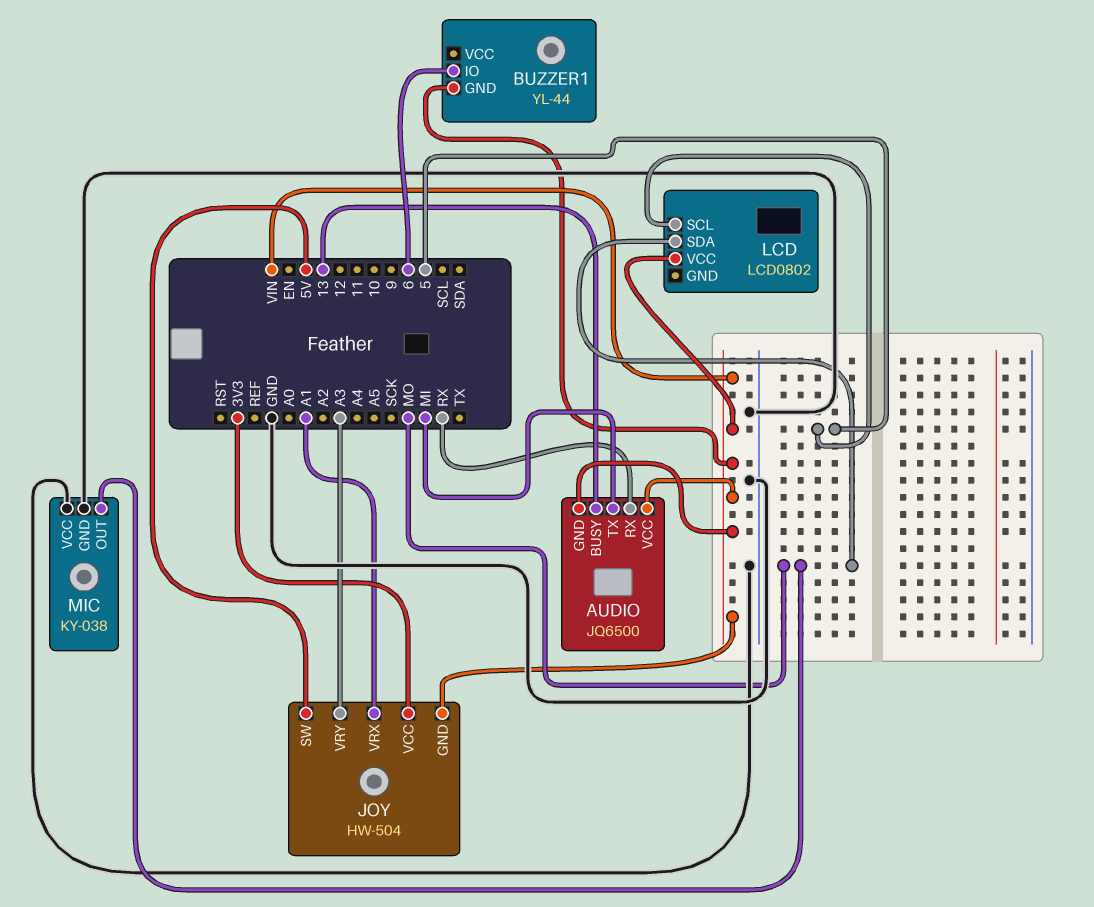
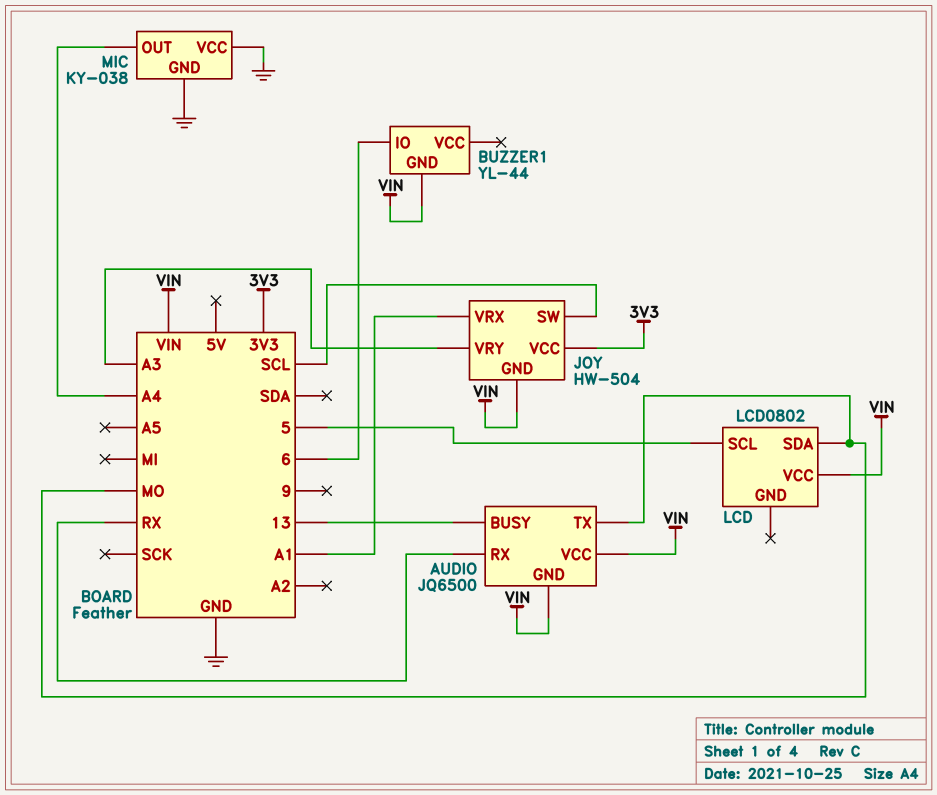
AUDIO pin TX: MI -> MO
JOY pin SW: 5V -> SCL
MIC pin OUT: MO -> A4

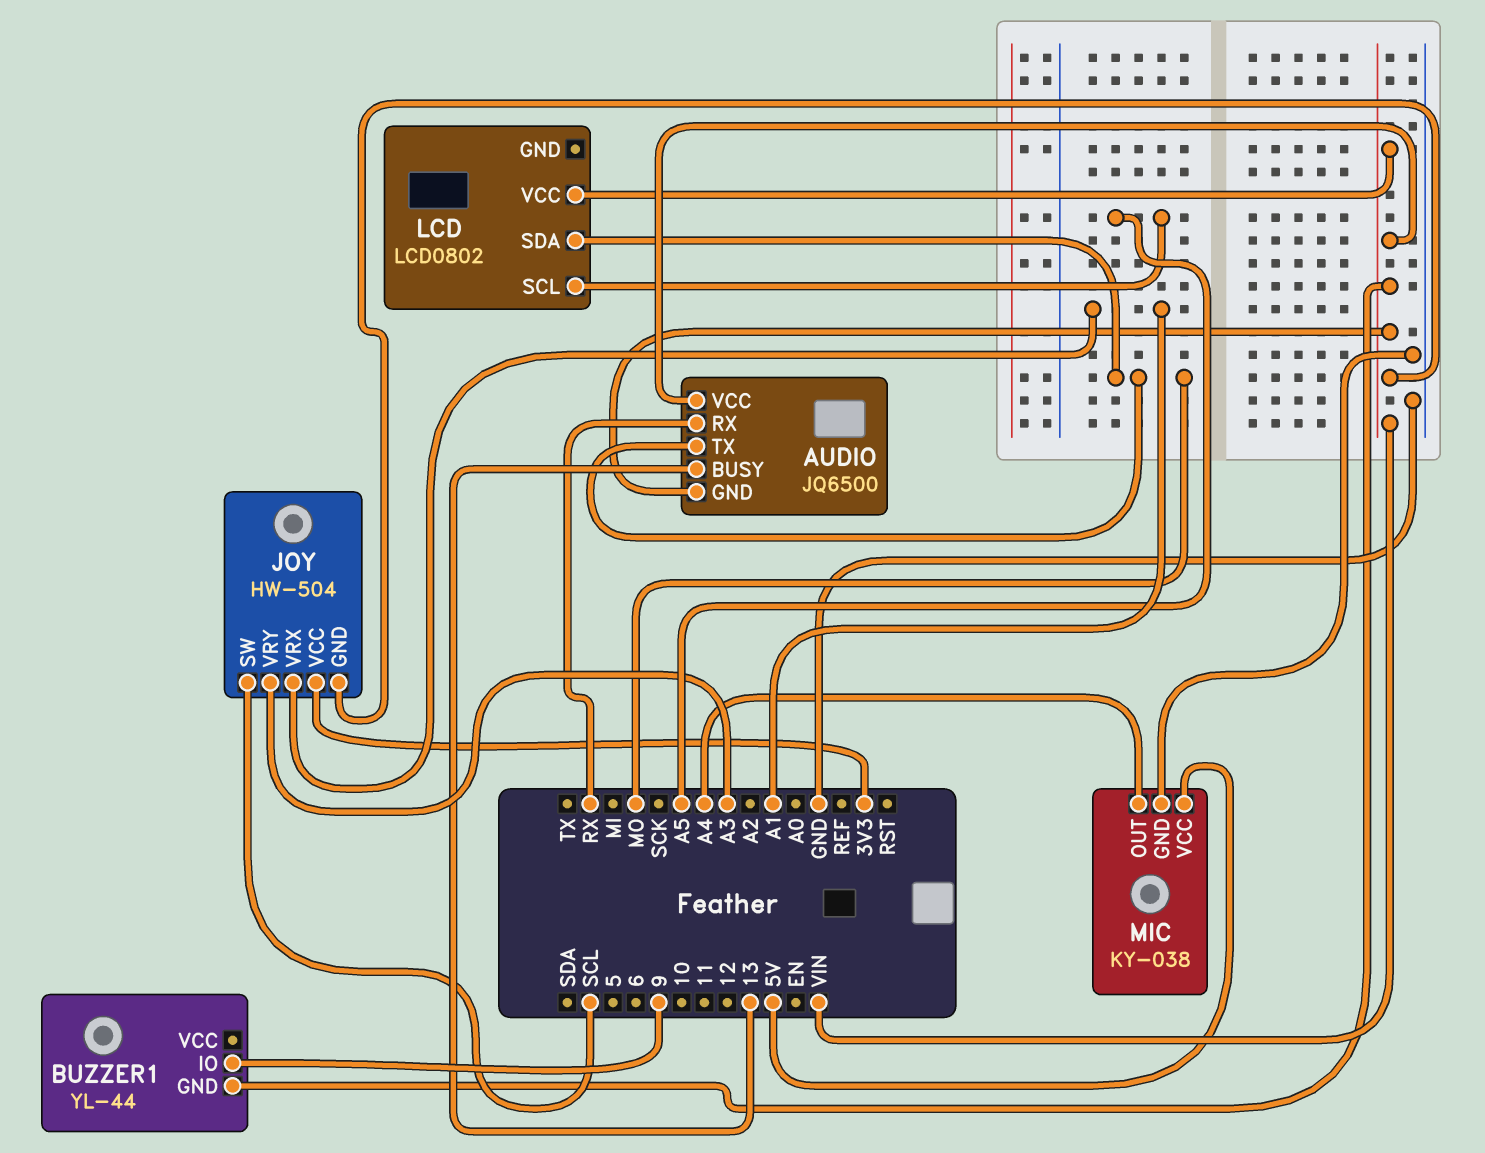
BUZZER1 pin IO: 6 -> 9
LCD pin SCL: 5 -> A5
MIC pin VCC: GND -> 5V

